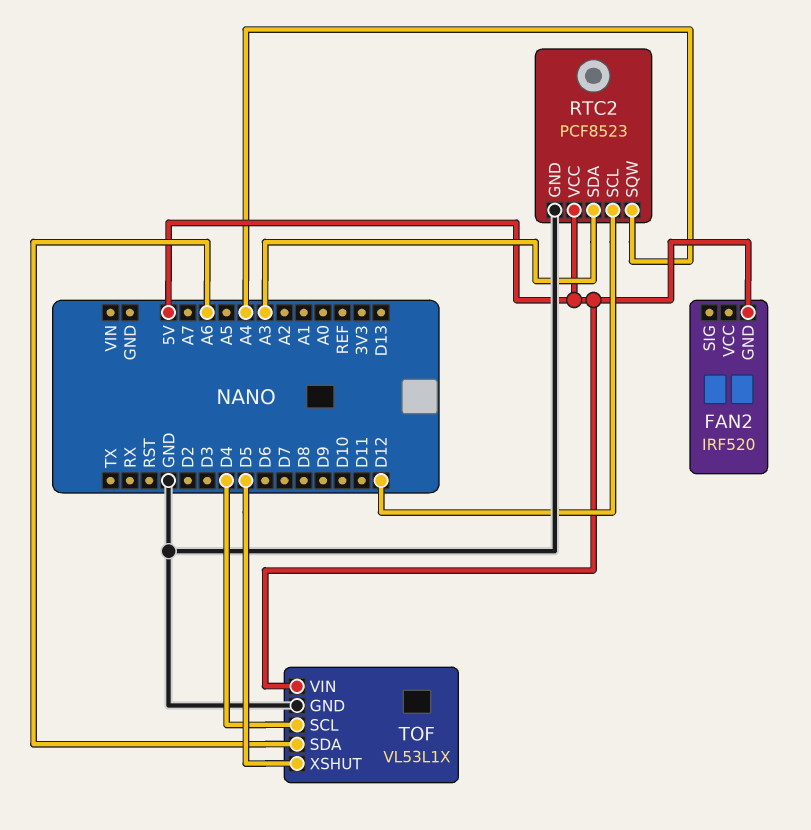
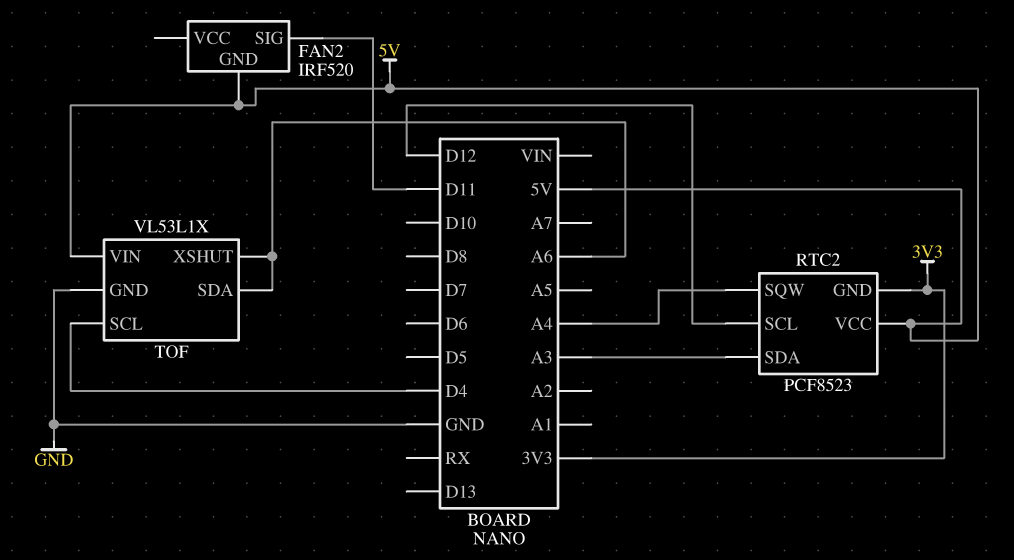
FAN2 pin SIG: none -> D11
RTC2 pin GND: GND -> 3V3
TOF pin XSHUT: D5 -> A6

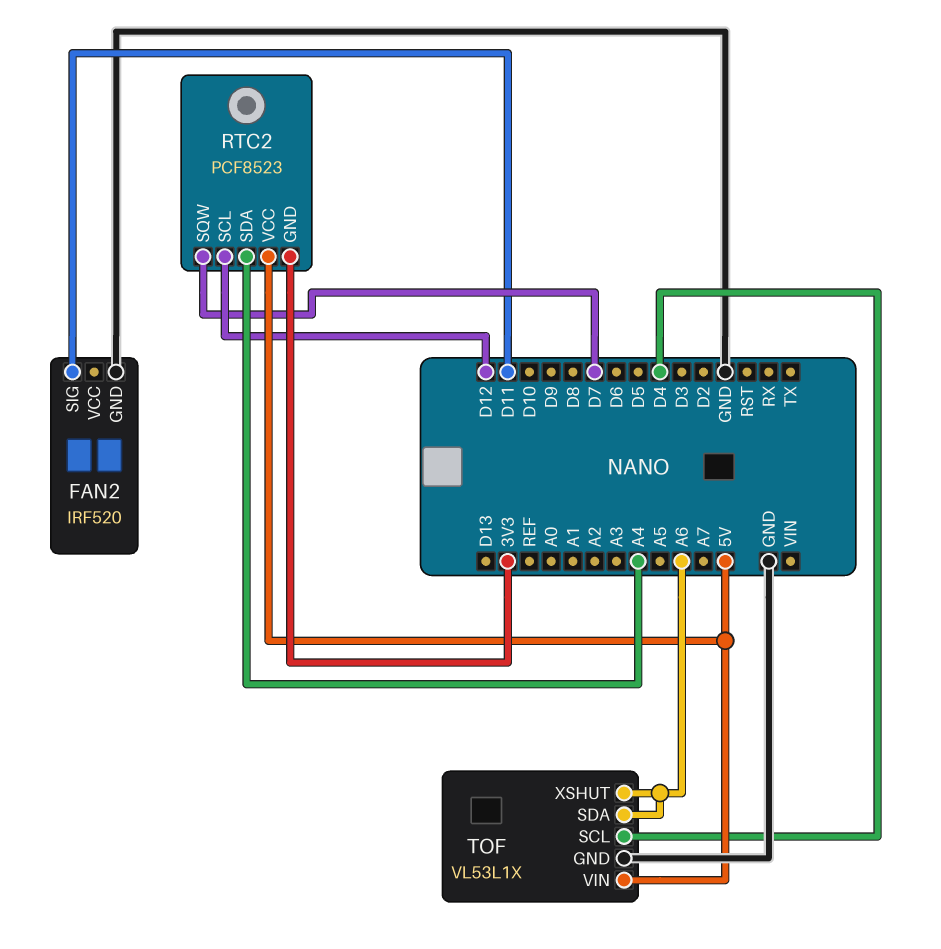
FAN2 pin GND: 5V -> GND
RTC2 pin SDA: A3 -> A4
RTC2 pin SQW: A4 -> D7

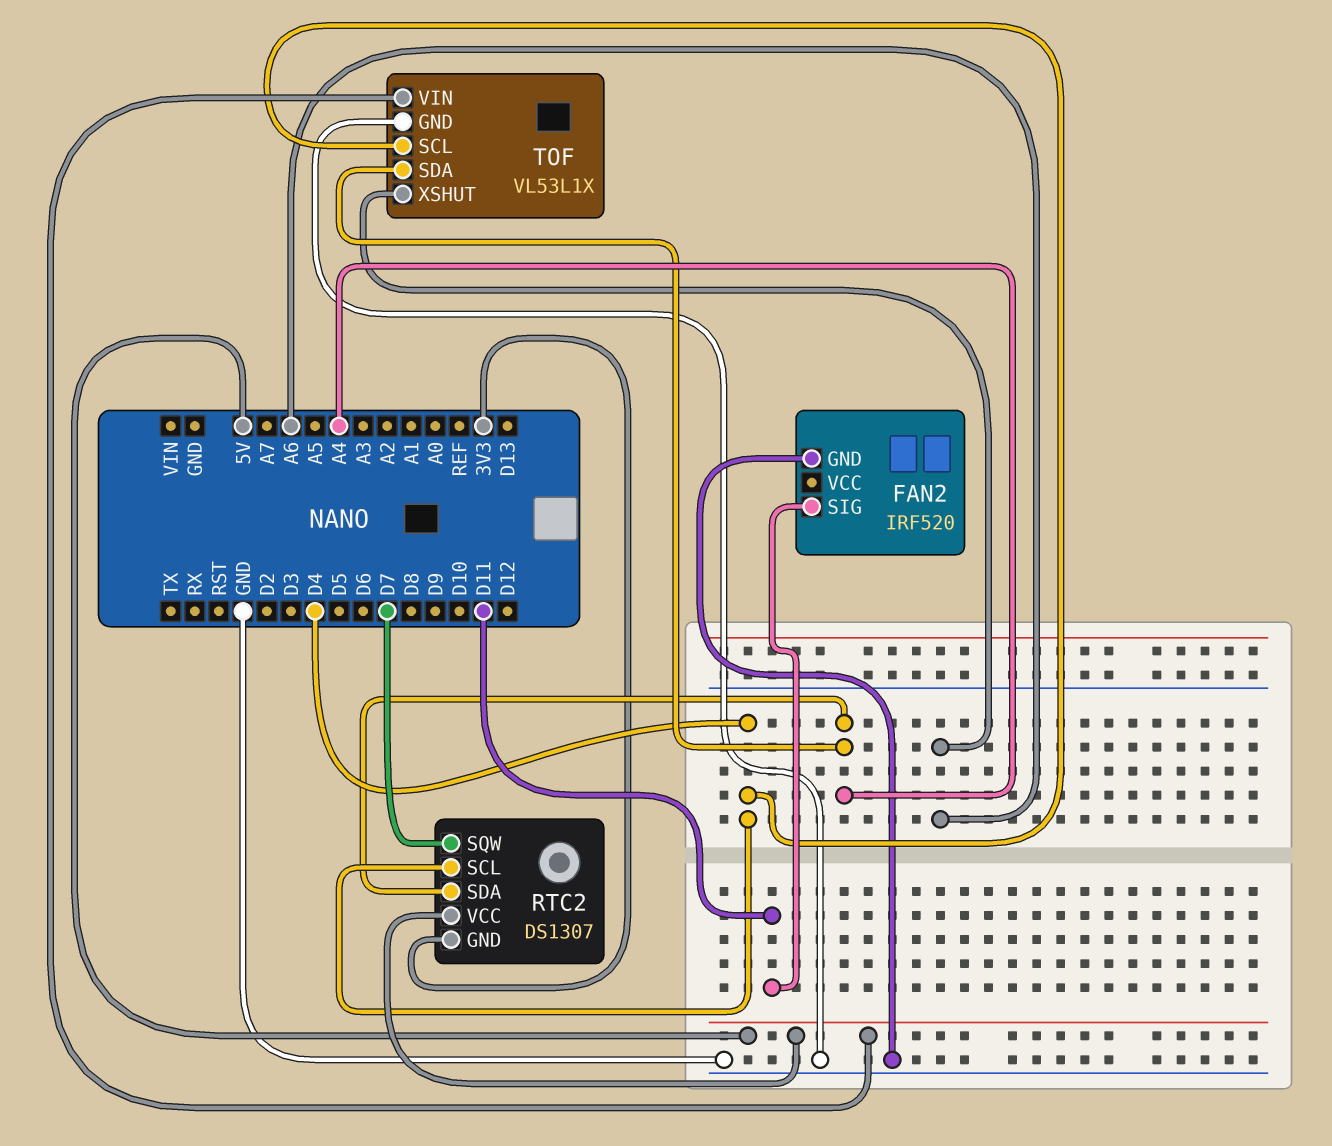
RTC2: PCF8523 -> DS1307
RTC2 pin SCL: D12 -> D4
TOF pin SDA: A6 -> A4

